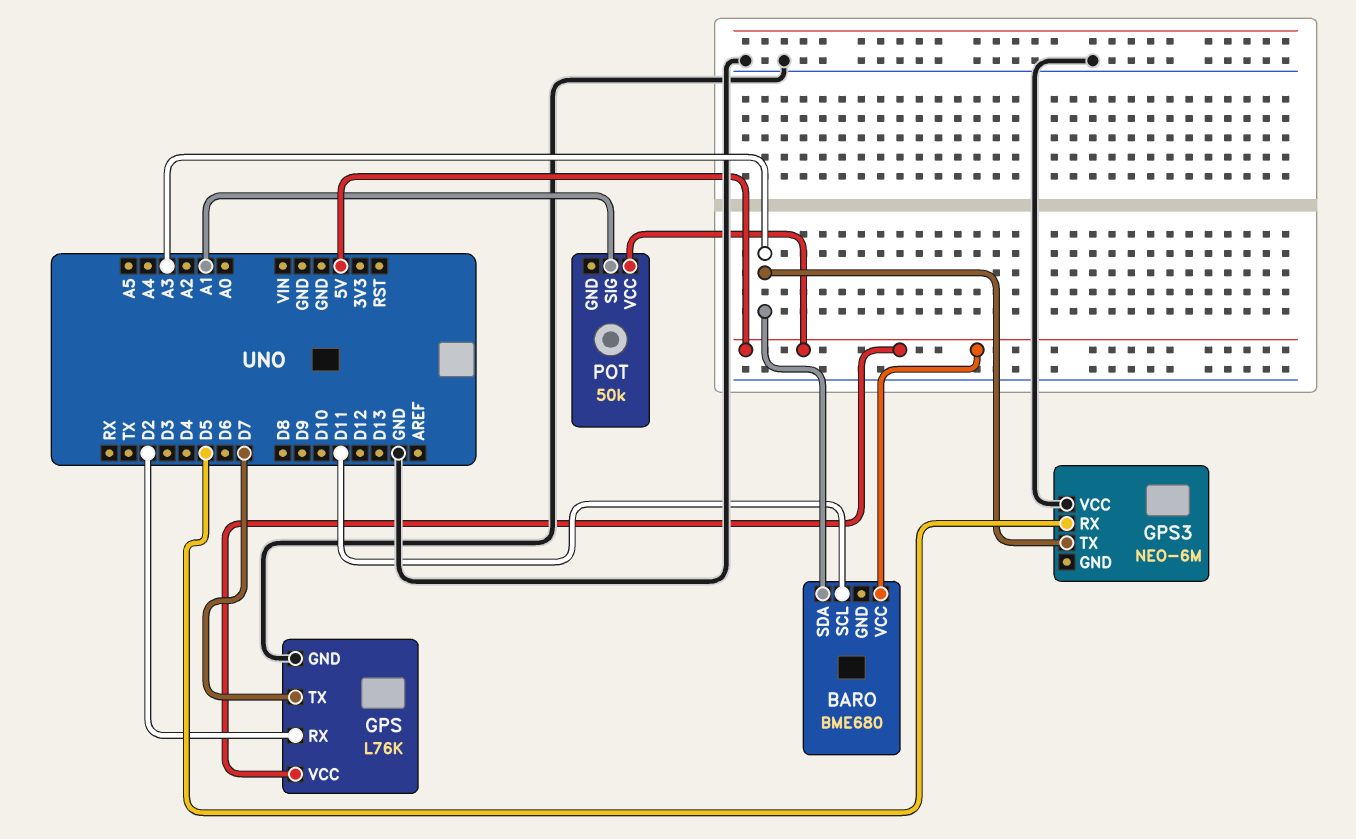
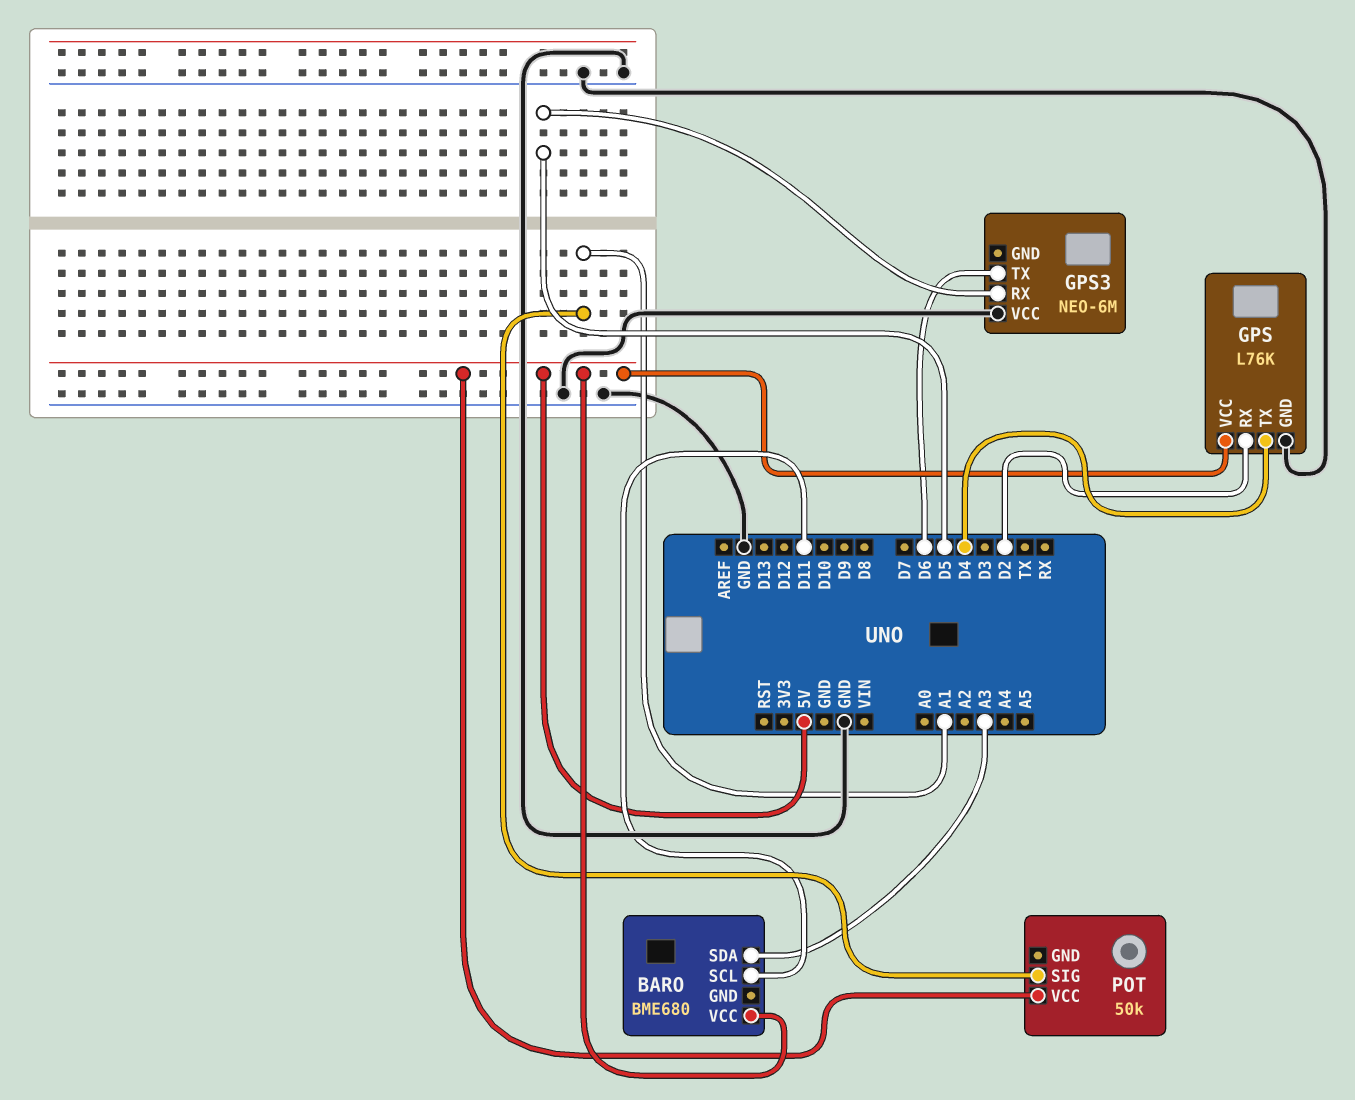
GPS pin TX: D7 -> D4
GPS3 pin TX: A3 -> D6

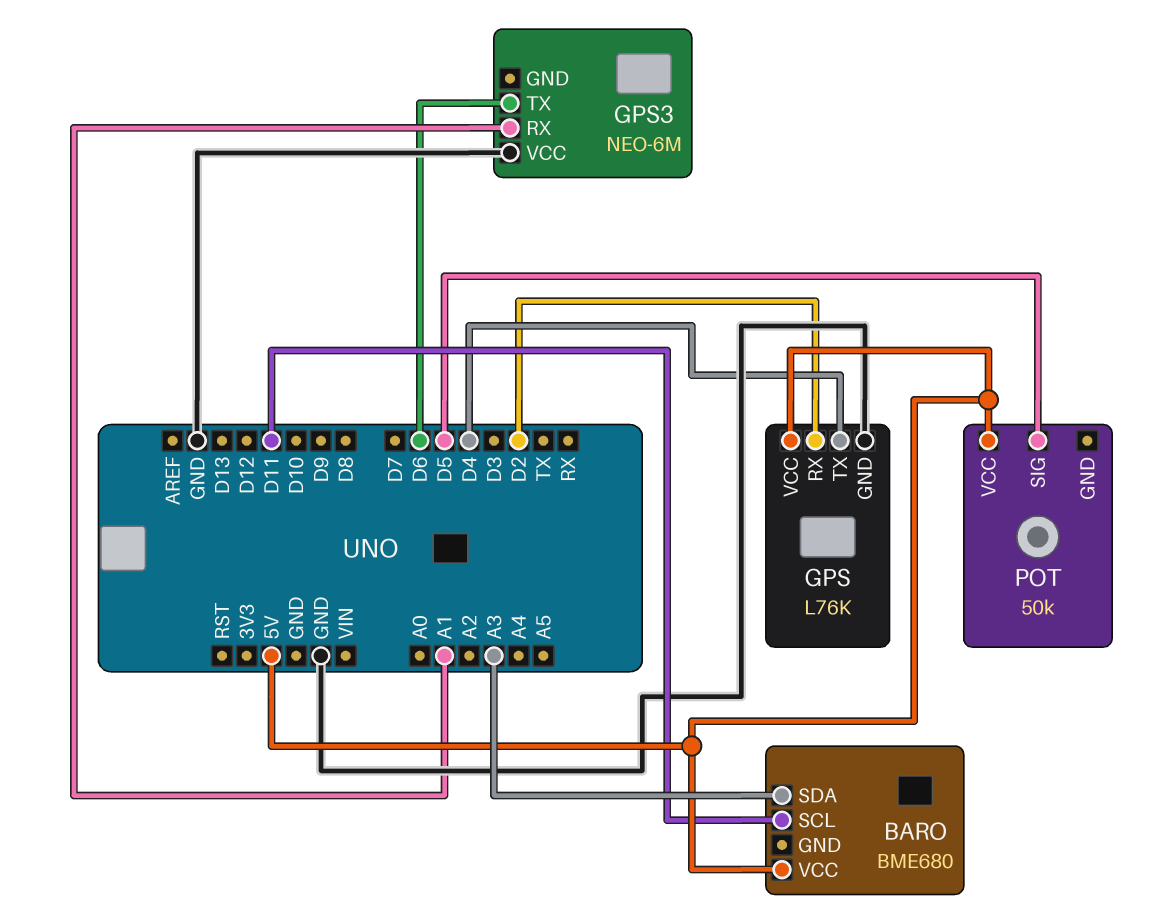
GPS3 pin RX: D5 -> A1
POT pin SIG: A1 -> D5

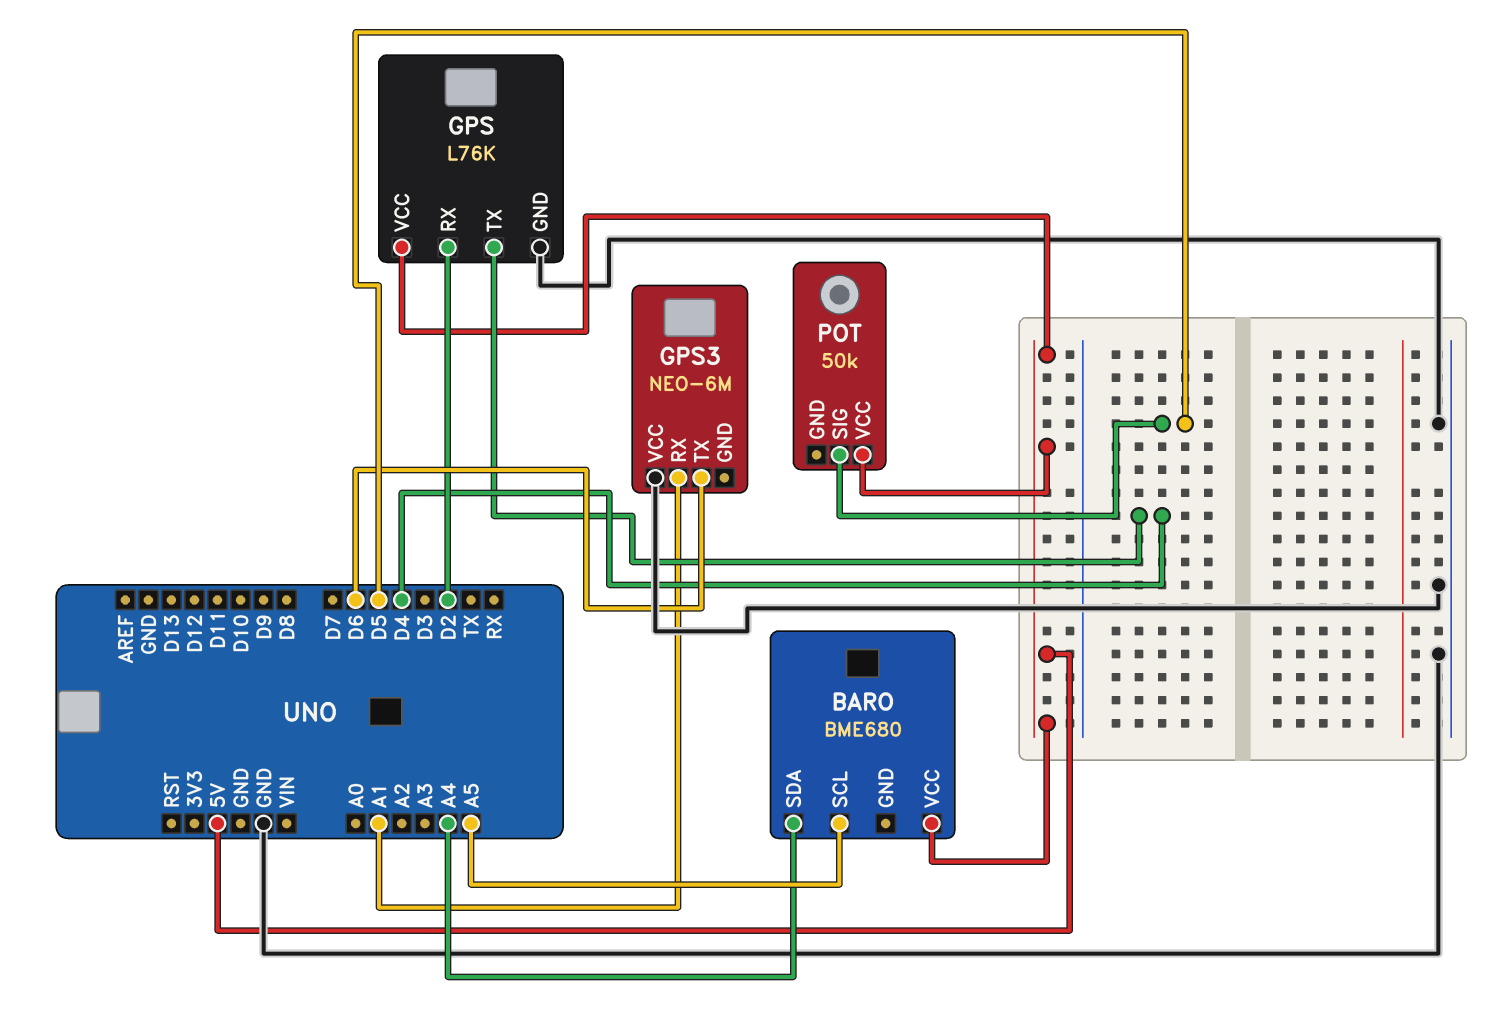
BARO pin SCL: D11 -> A5
BARO pin SDA: A3 -> A4

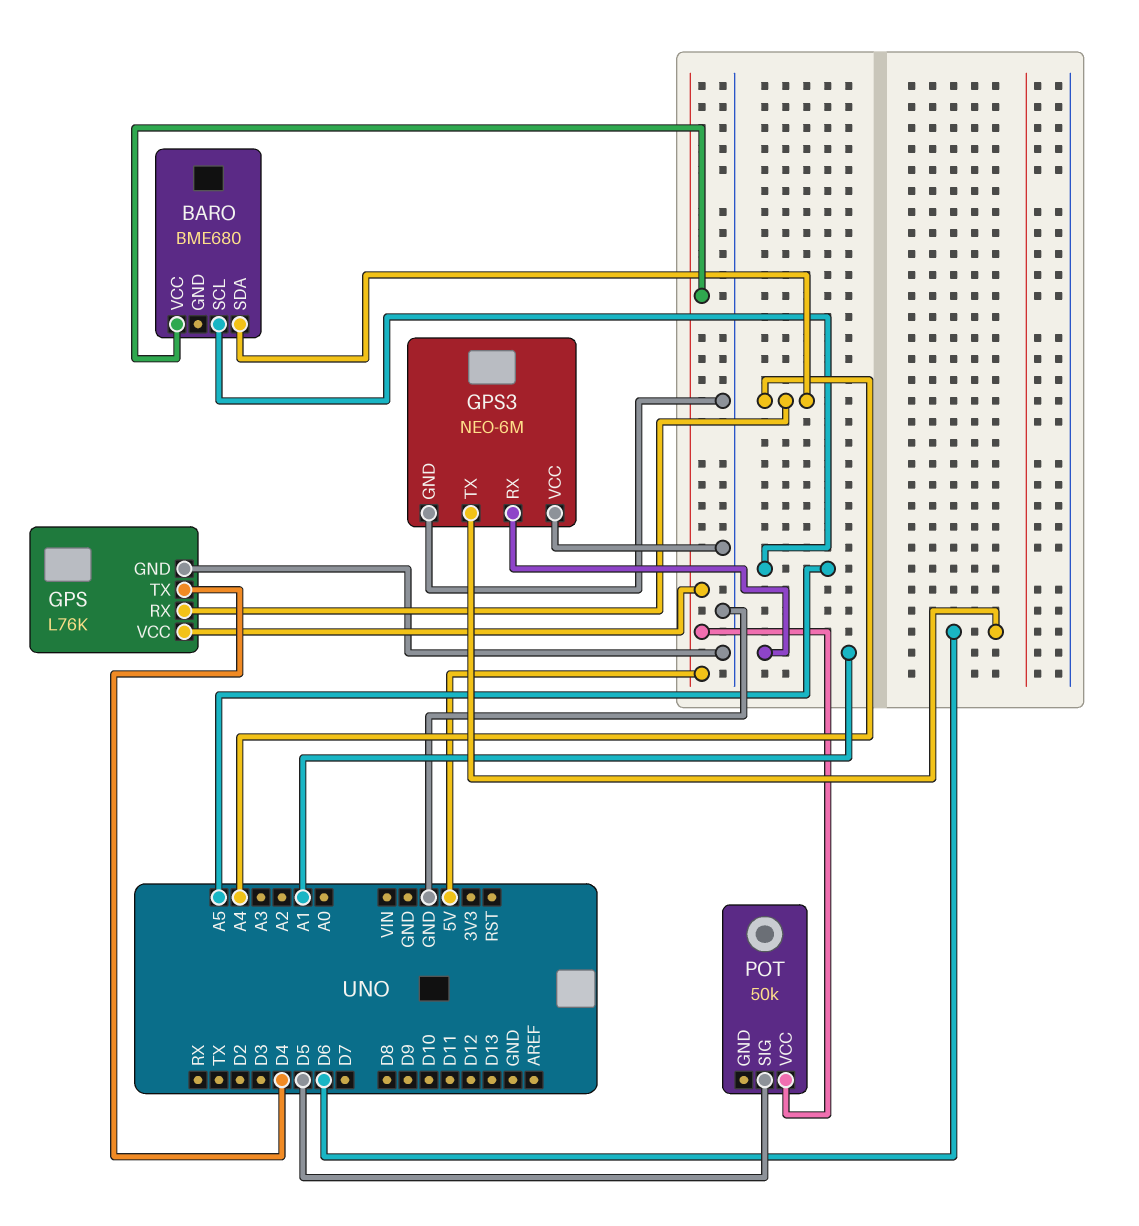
GPS pin RX: D2 -> A4
GPS3 pin GND: none -> GND

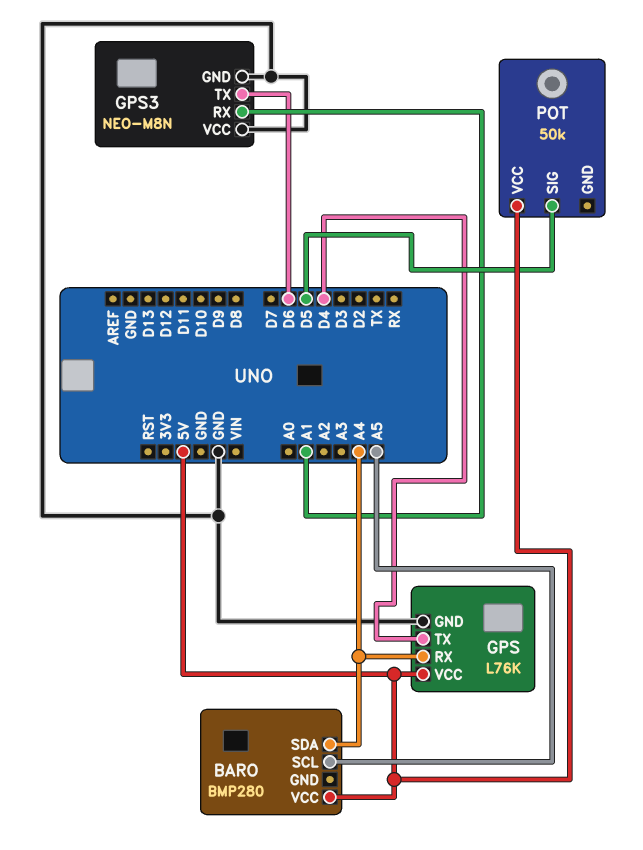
BARO: BME680 -> BMP280
GPS3: NEO-6M -> NEO-M8N

